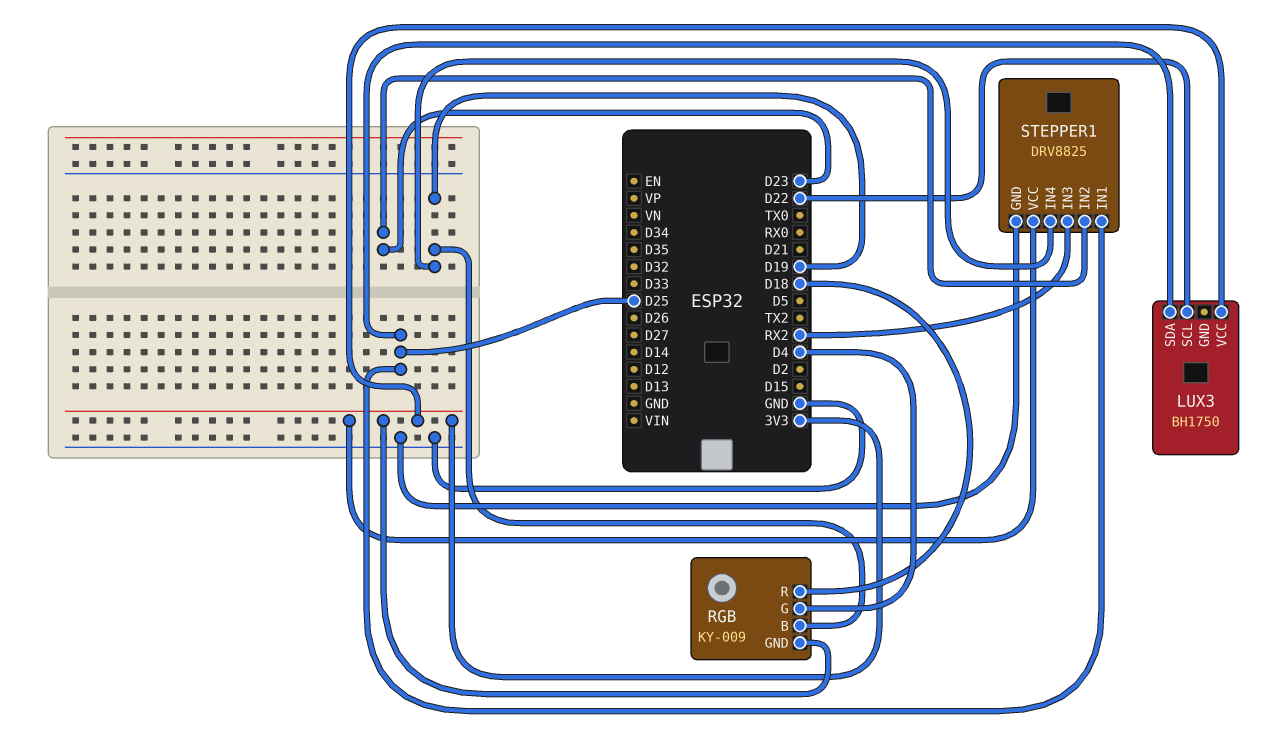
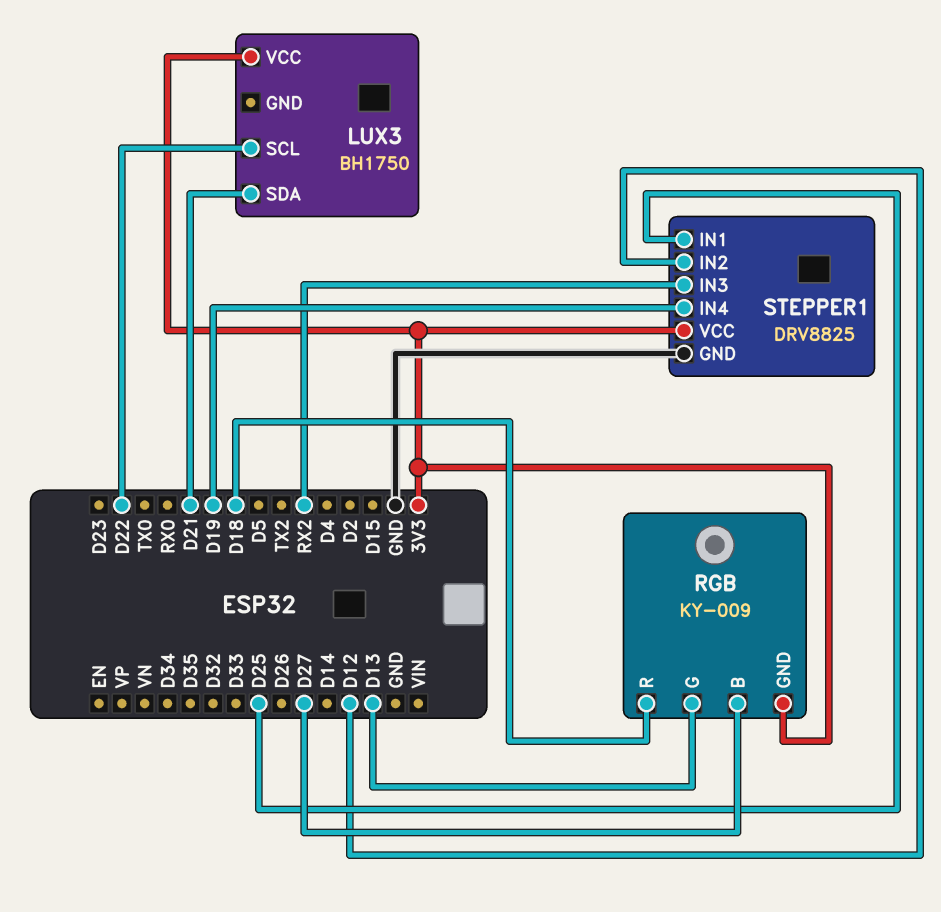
LUX3 pin SDA: D25 -> D21
RGB pin B: D19 -> D27
RGB pin G: D4 -> D13
STEPPER1 pin IN2: D23 -> D12

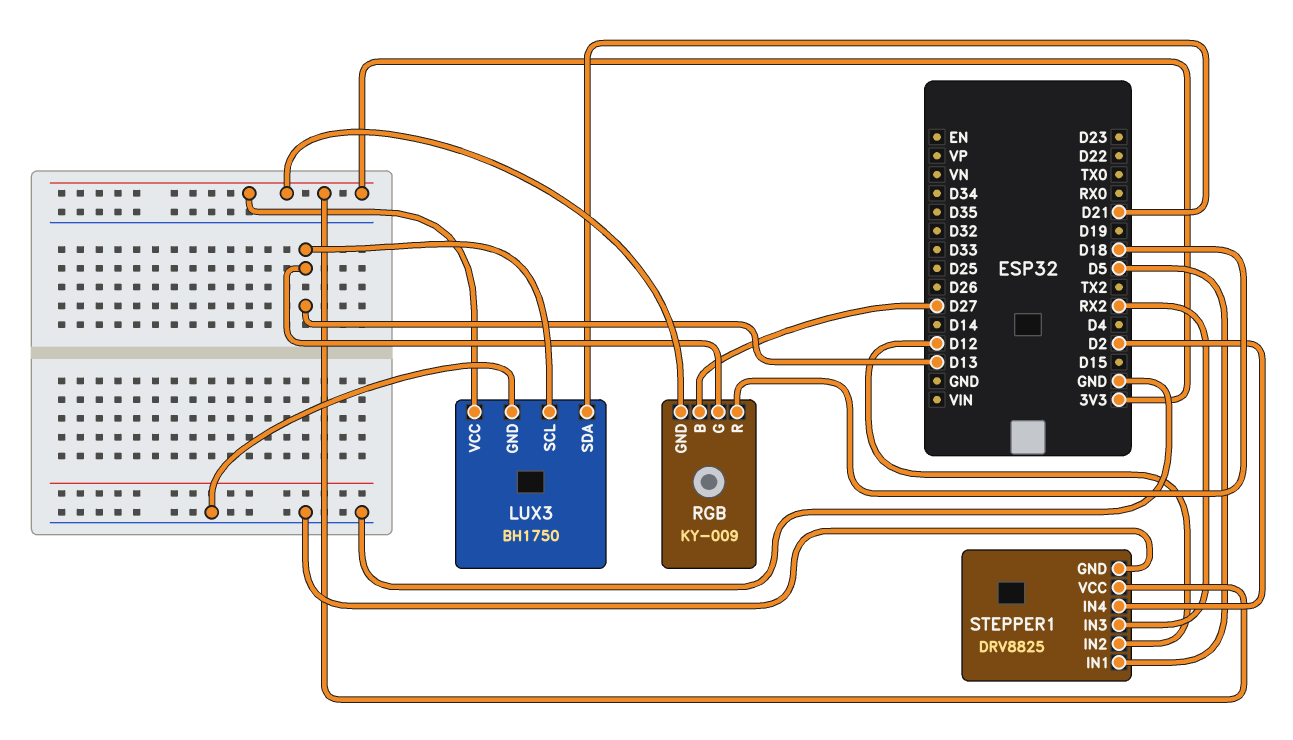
LUX3 pin GND: none -> GND
LUX3 pin SCL: D22 -> D13
STEPPER1 pin IN1: D25 -> D5
STEPPER1 pin IN4: D19 -> D2

